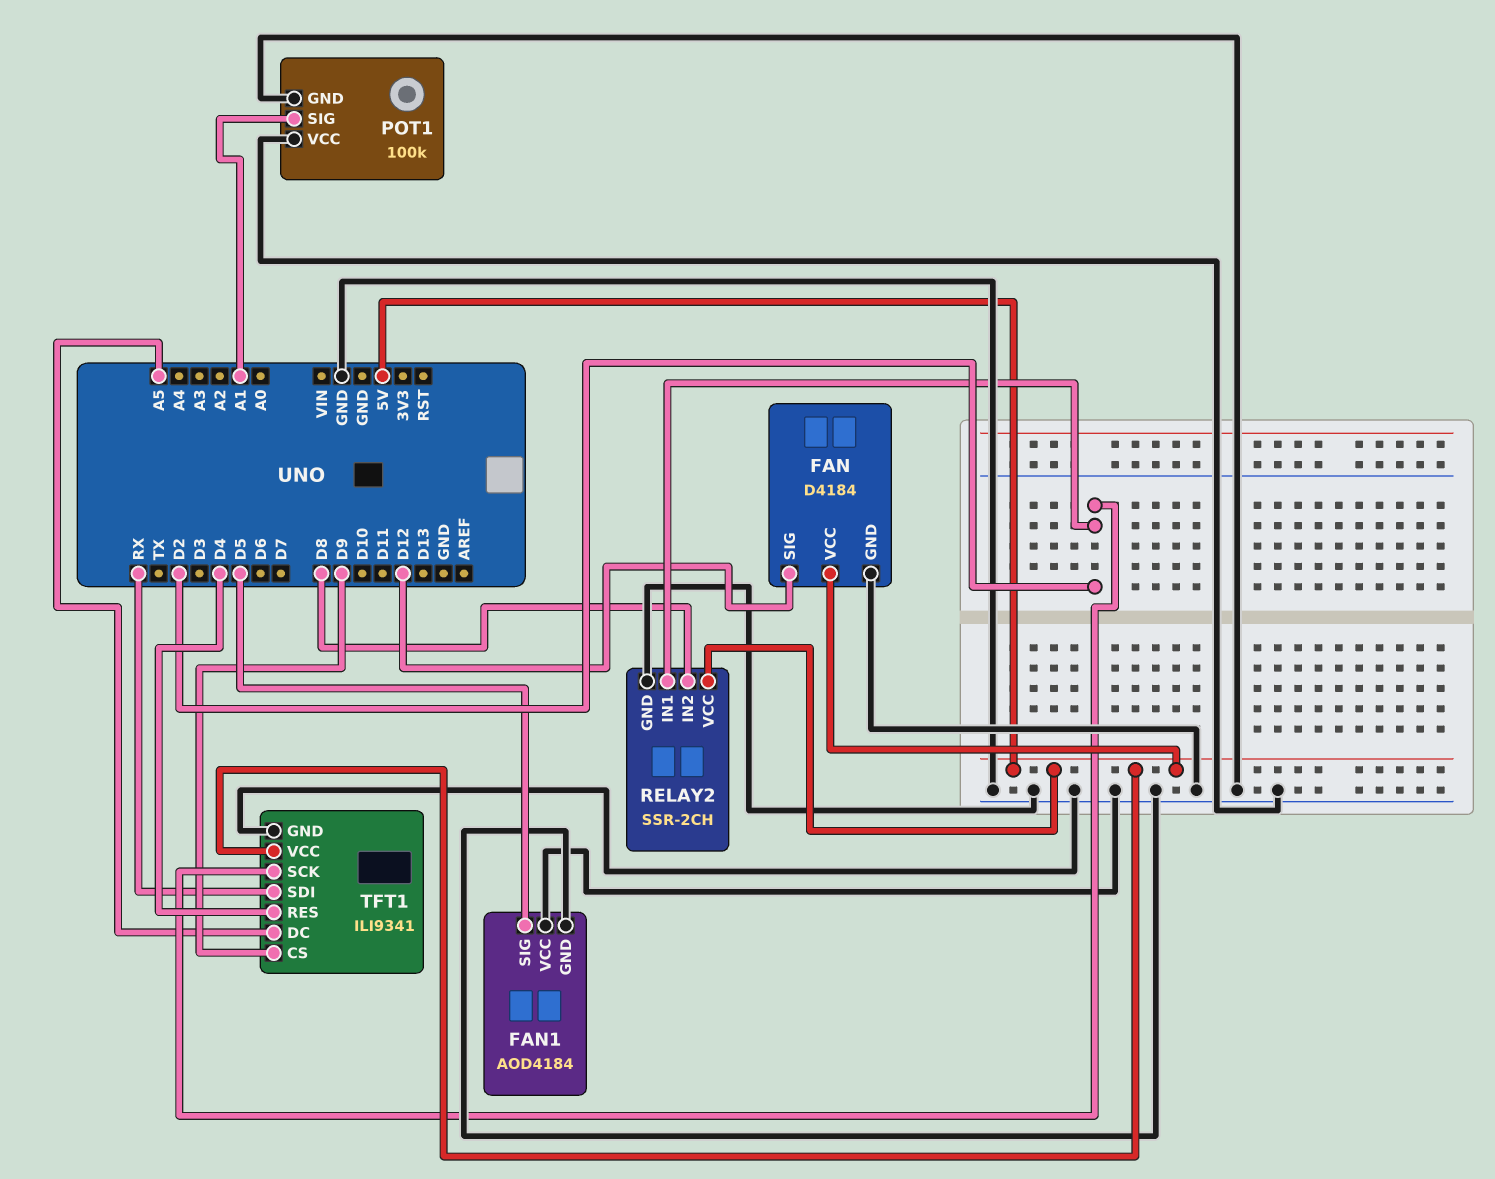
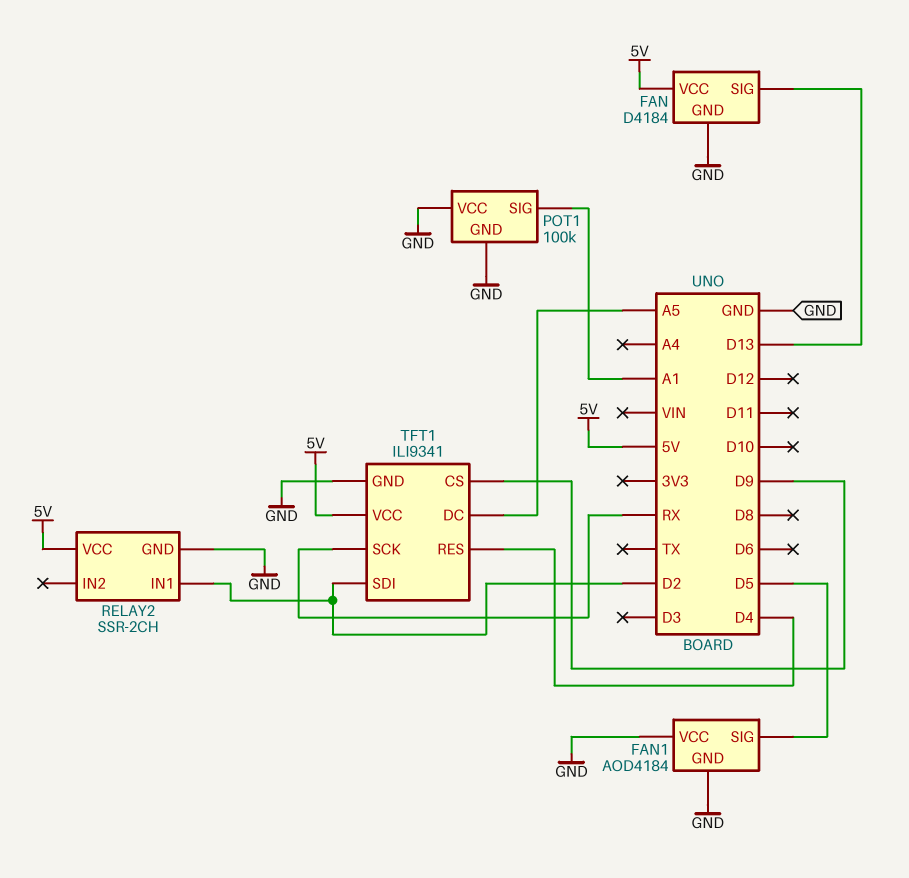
FAN pin SIG: D12 -> D13
RELAY2 pin IN2: D8 -> none
TFT1 pin SCK: D2 -> RX
TFT1 pin SDI: RX -> D2

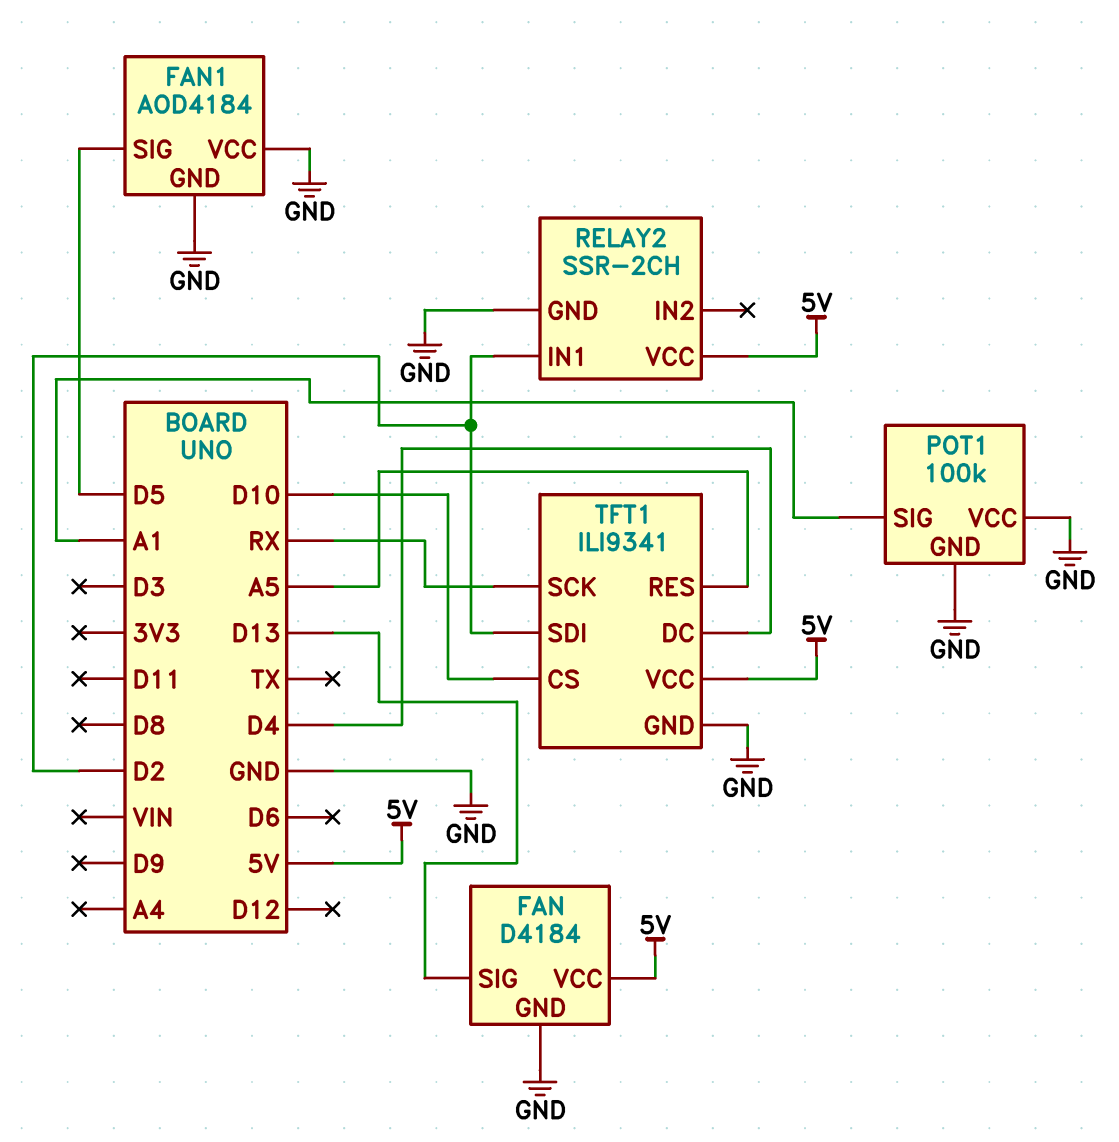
TFT1 pin CS: D9 -> D10
TFT1 pin DC: A5 -> D4
TFT1 pin RES: D4 -> A5

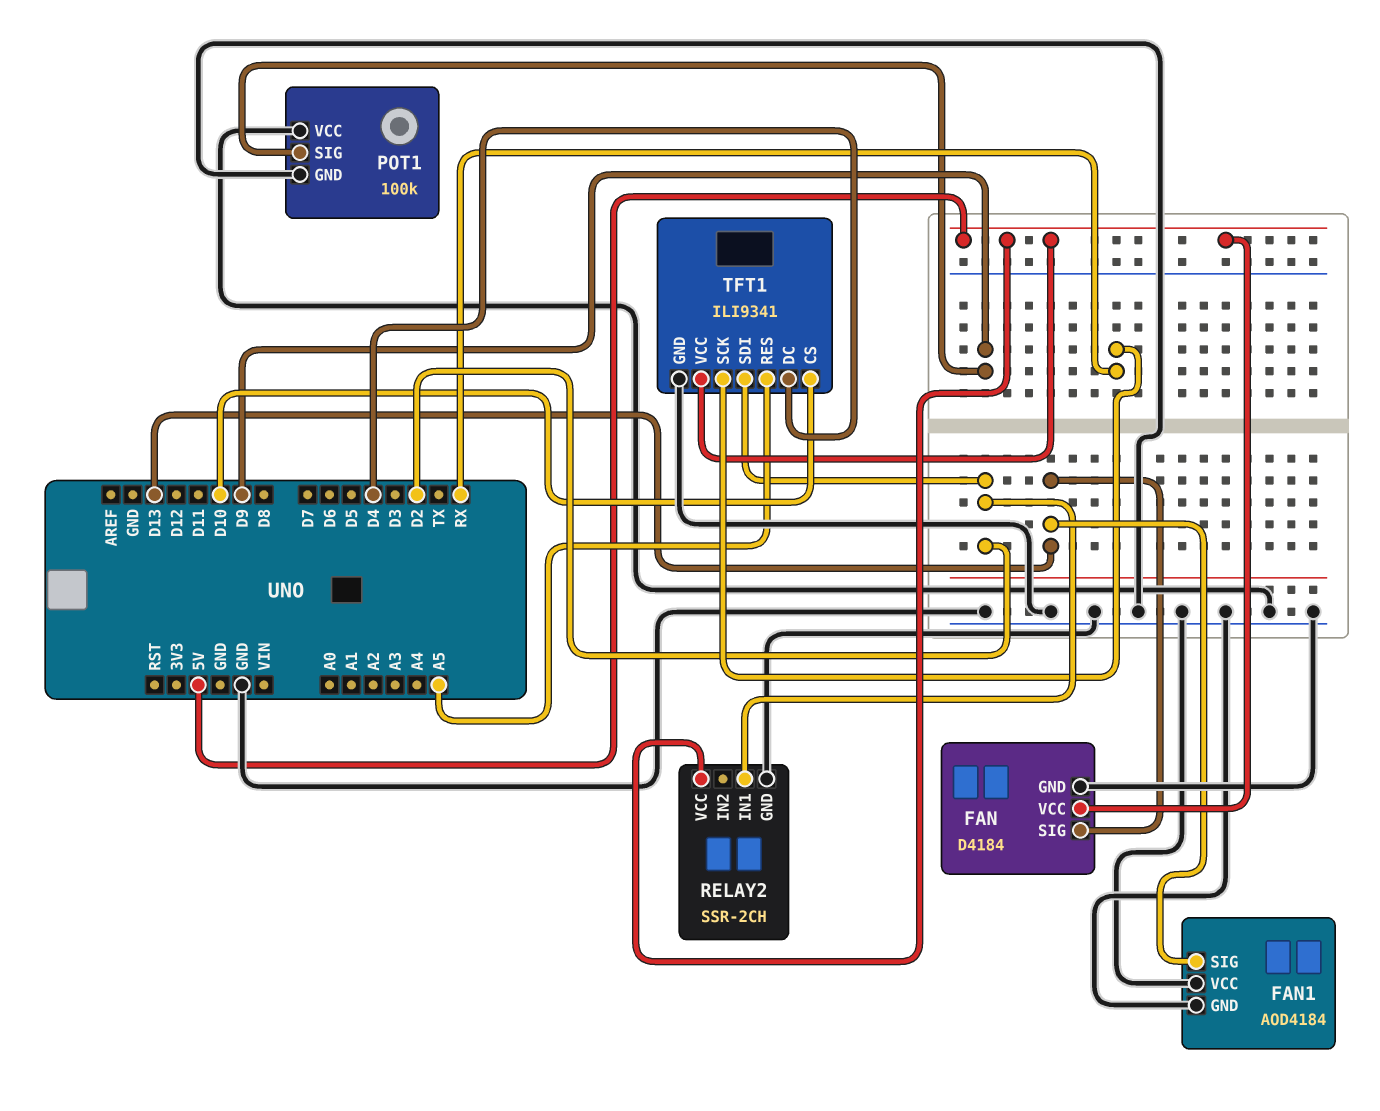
FAN1 pin SIG: D5 -> D13
POT1 pin SIG: A1 -> D9

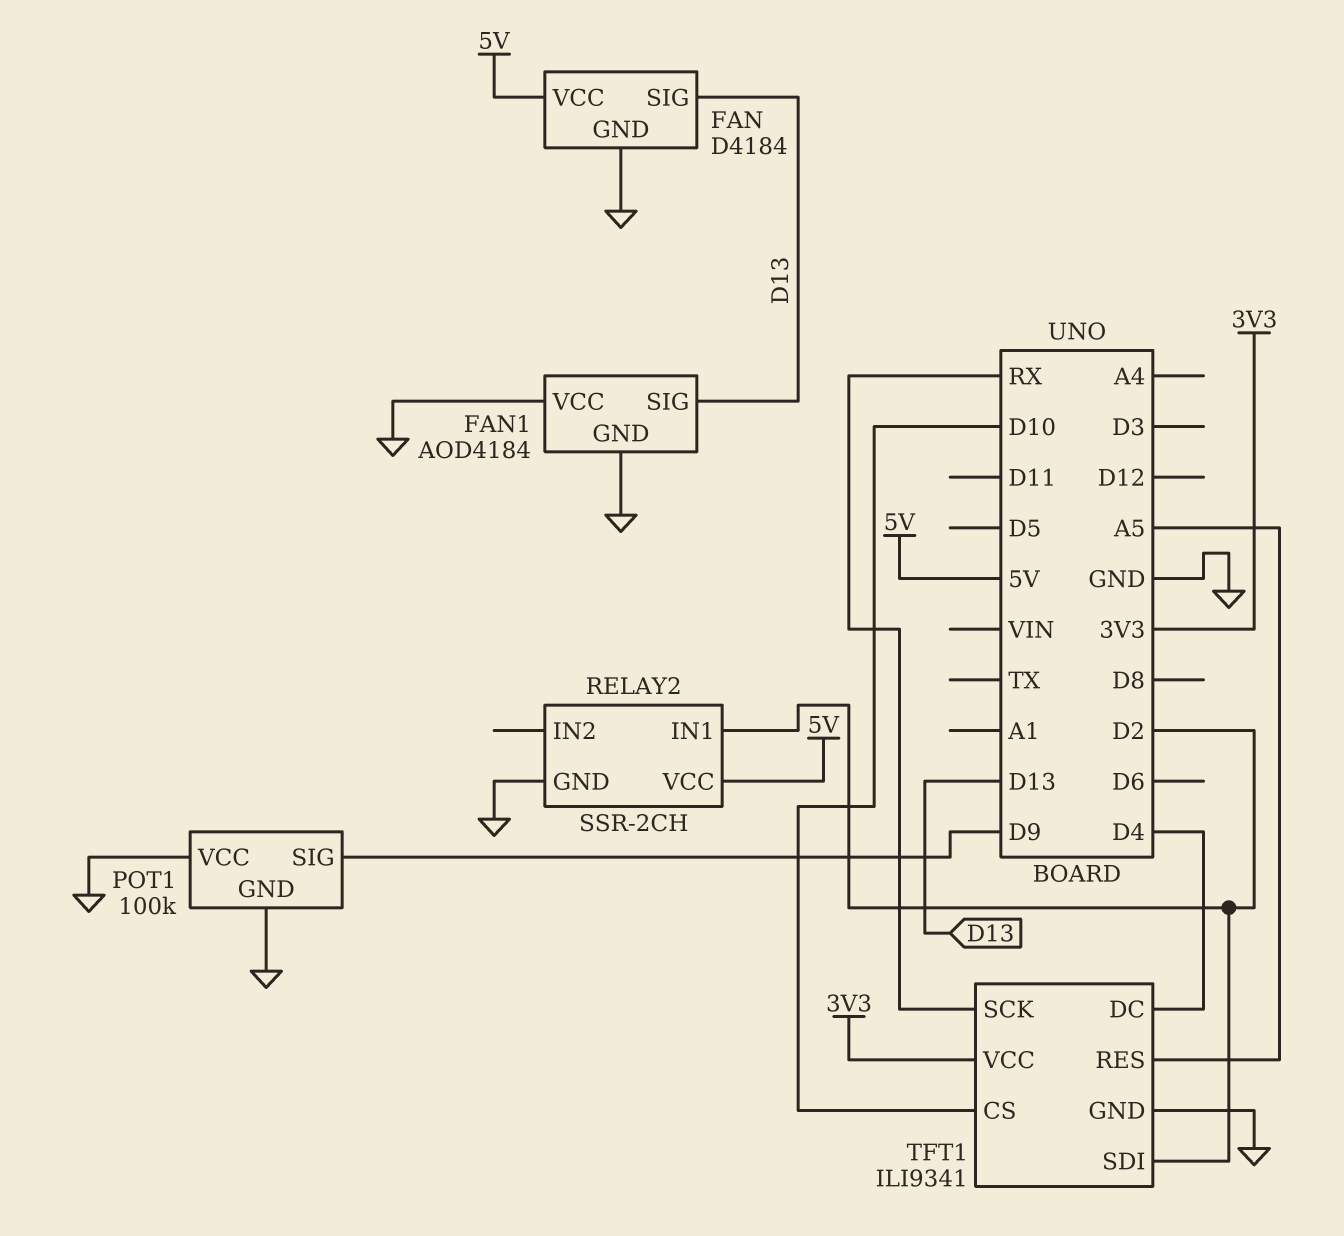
TFT1 pin VCC: 5V -> 3V3

